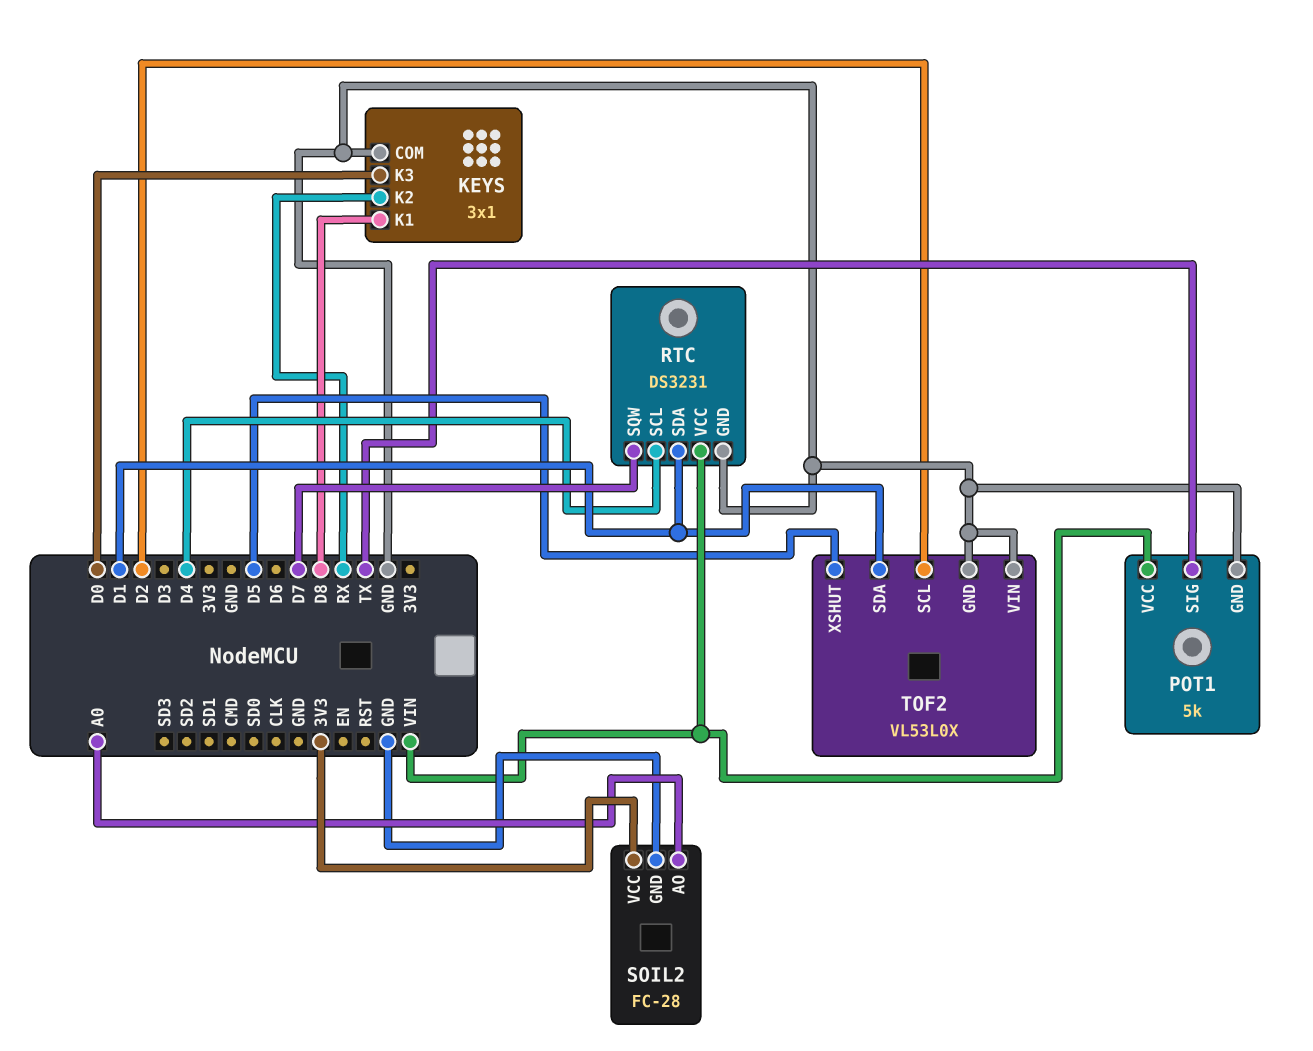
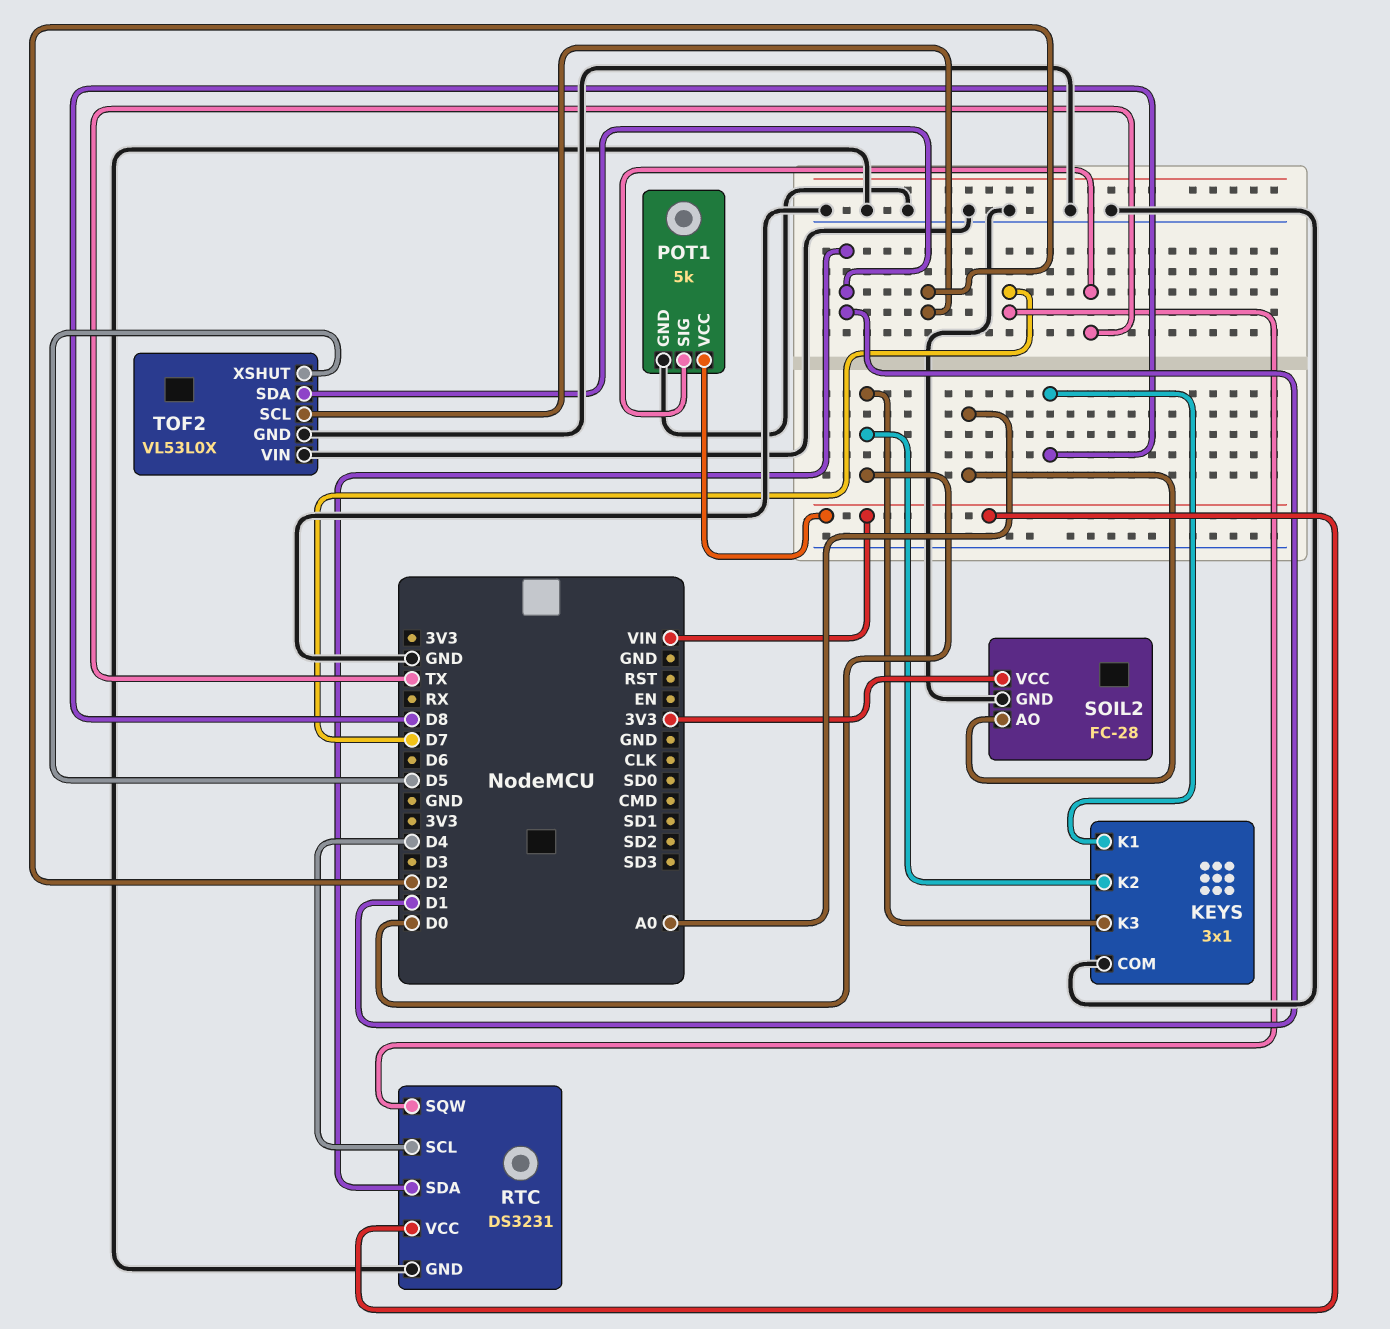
KEYS pin K2: RX -> D0

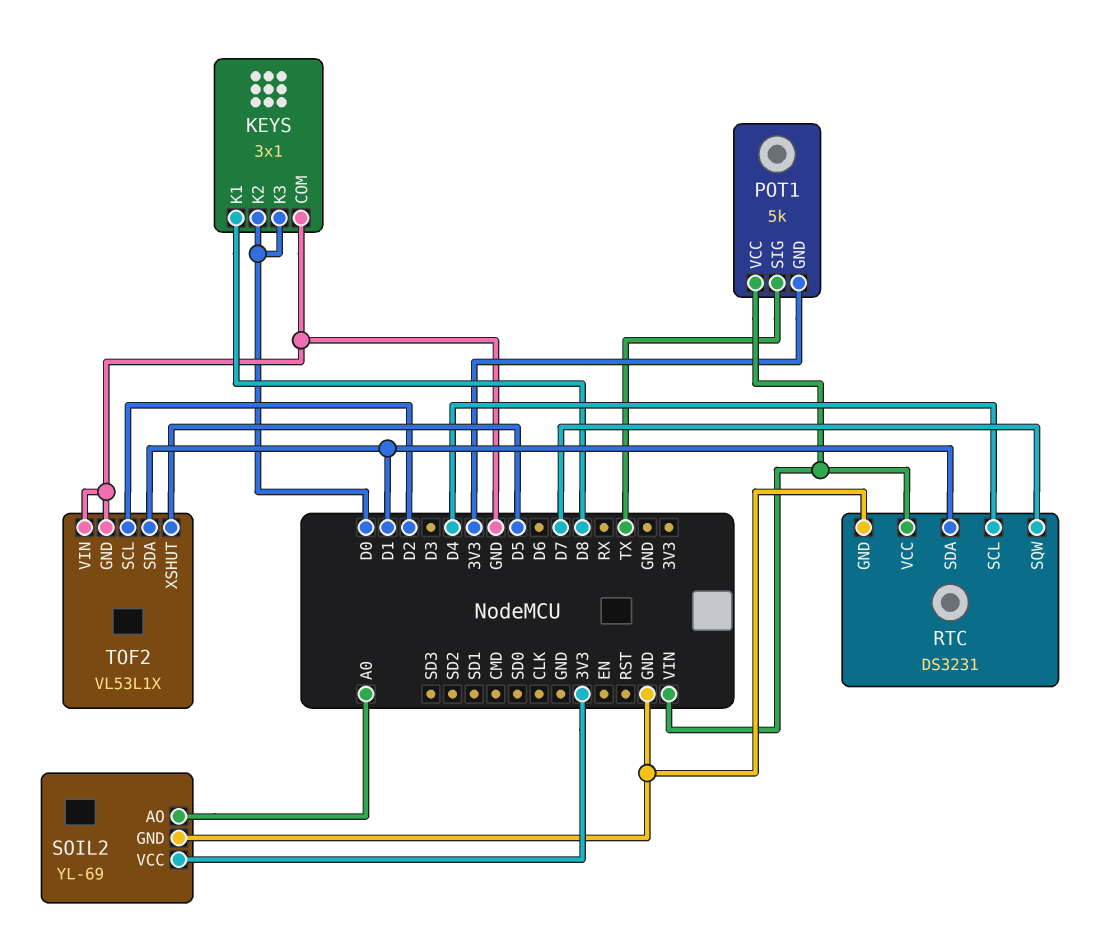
POT1 pin GND: GND -> 3V3
SOIL2: FC-28 -> YL-69
TOF2: VL53L0X -> VL53L1X

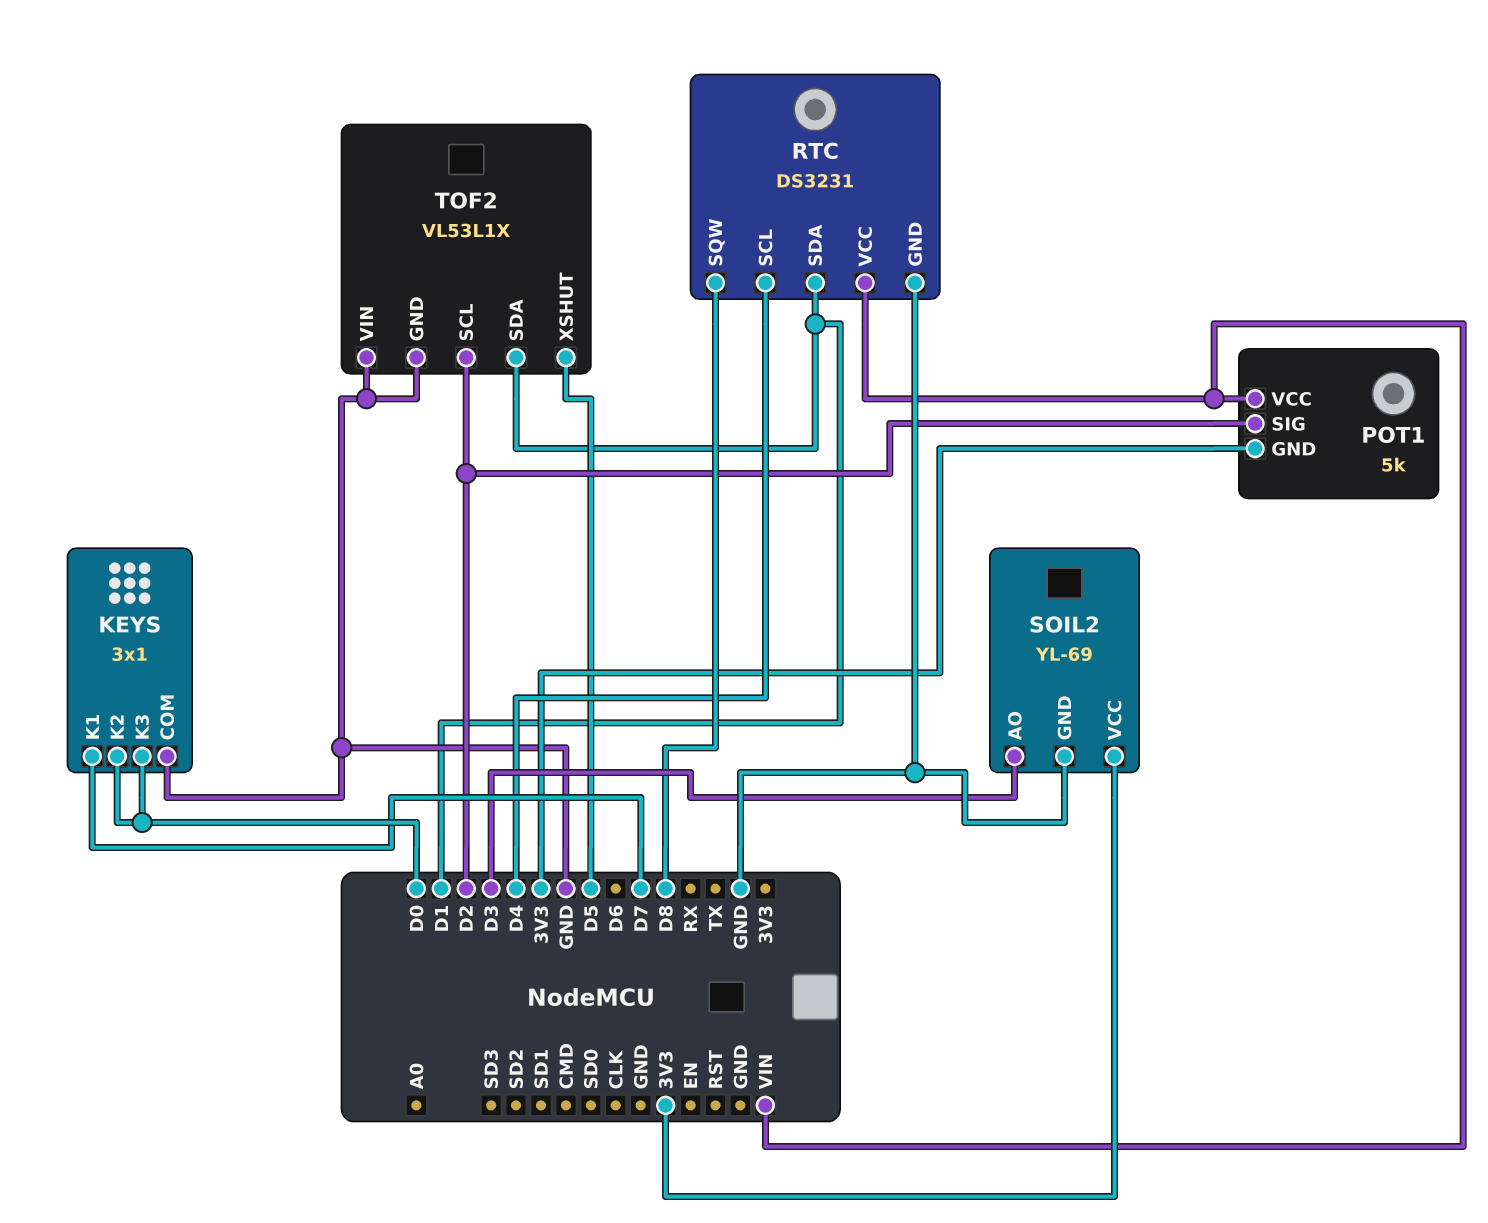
KEYS pin K1: D8 -> D7
POT1 pin SIG: TX -> D2
RTC pin SQW: D7 -> D8
SOIL2 pin AO: A0 -> D3

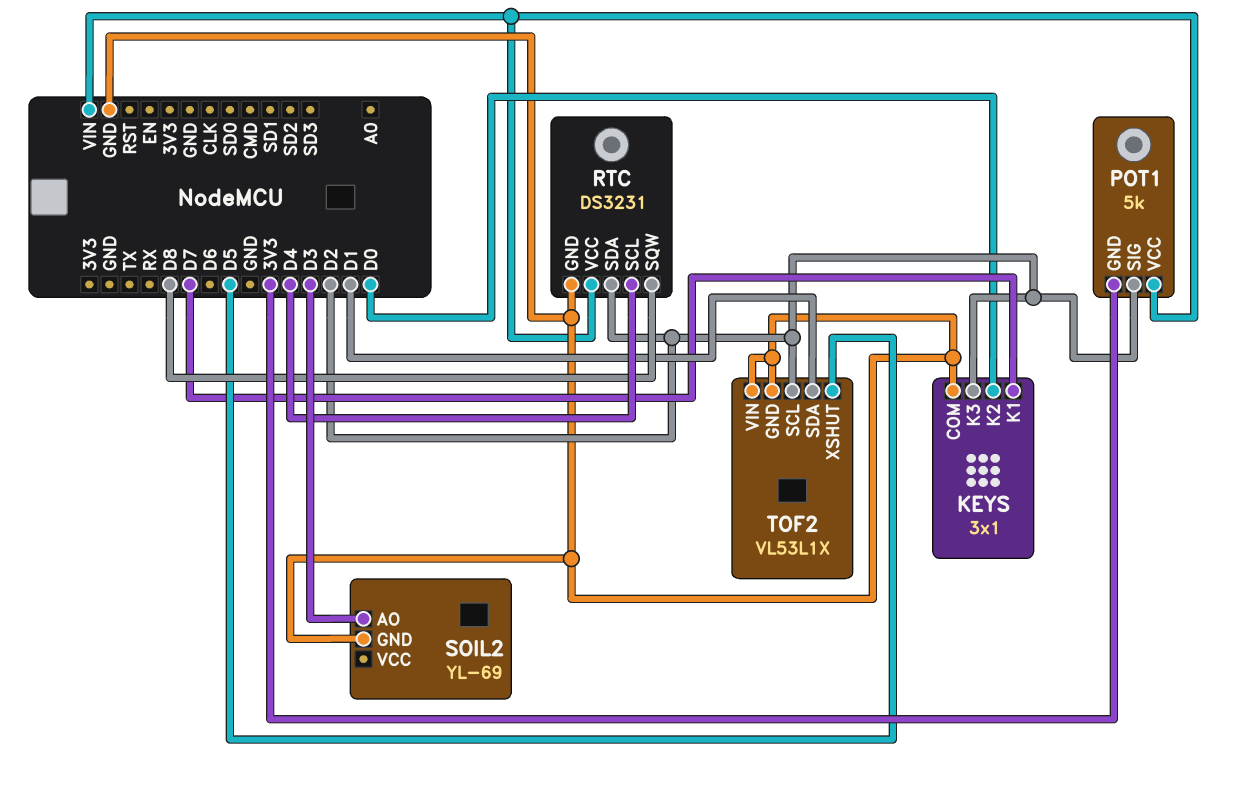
KEYS pin K3: D0 -> D2
RTC pin SDA: D1 -> D2
SOIL2 pin VCC: 3V3 -> none

